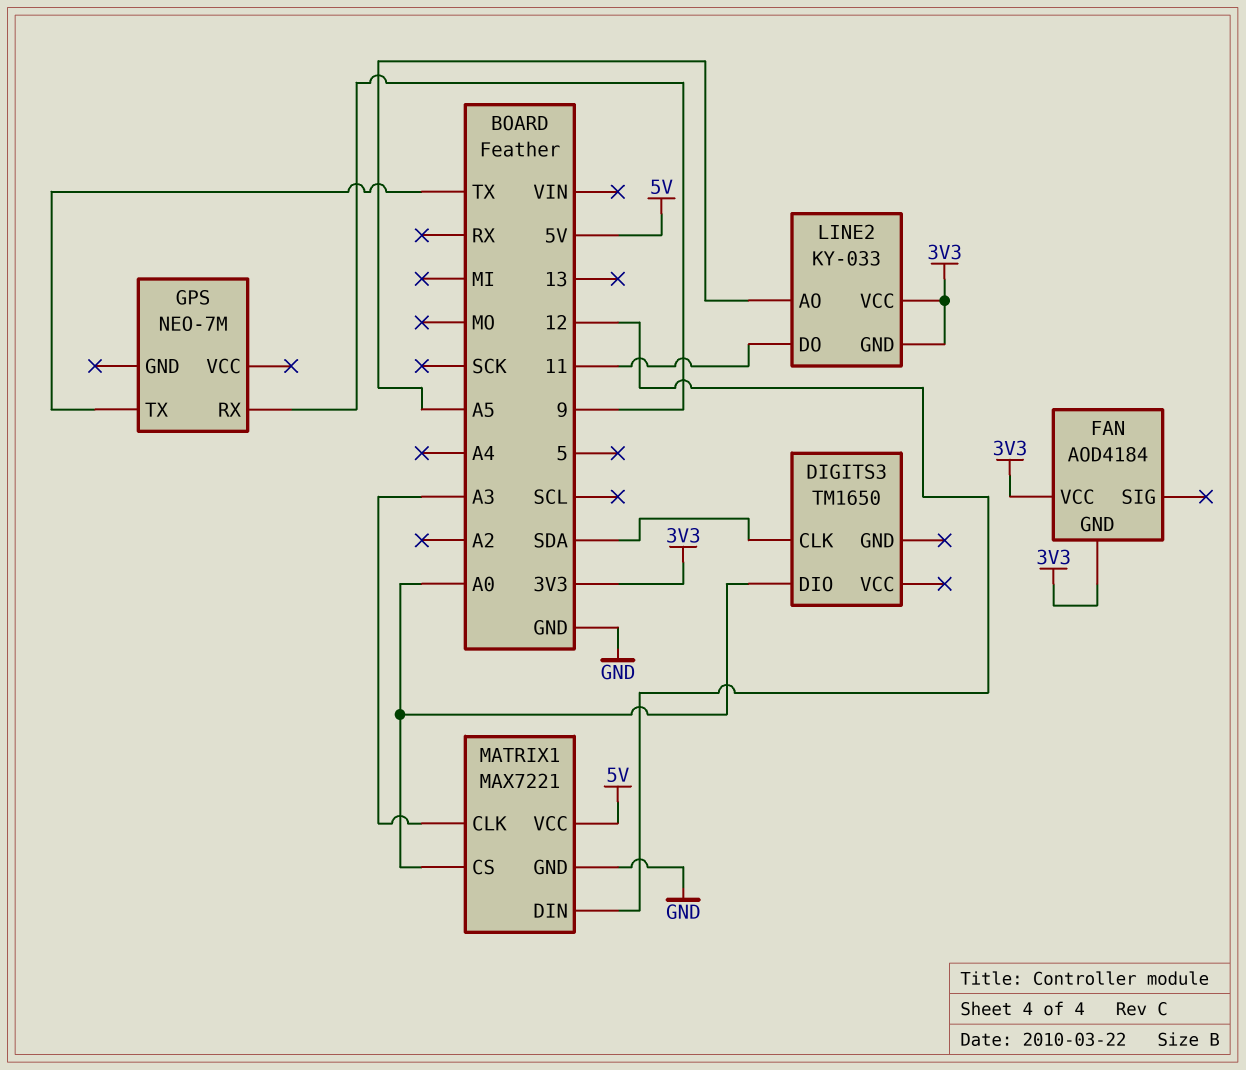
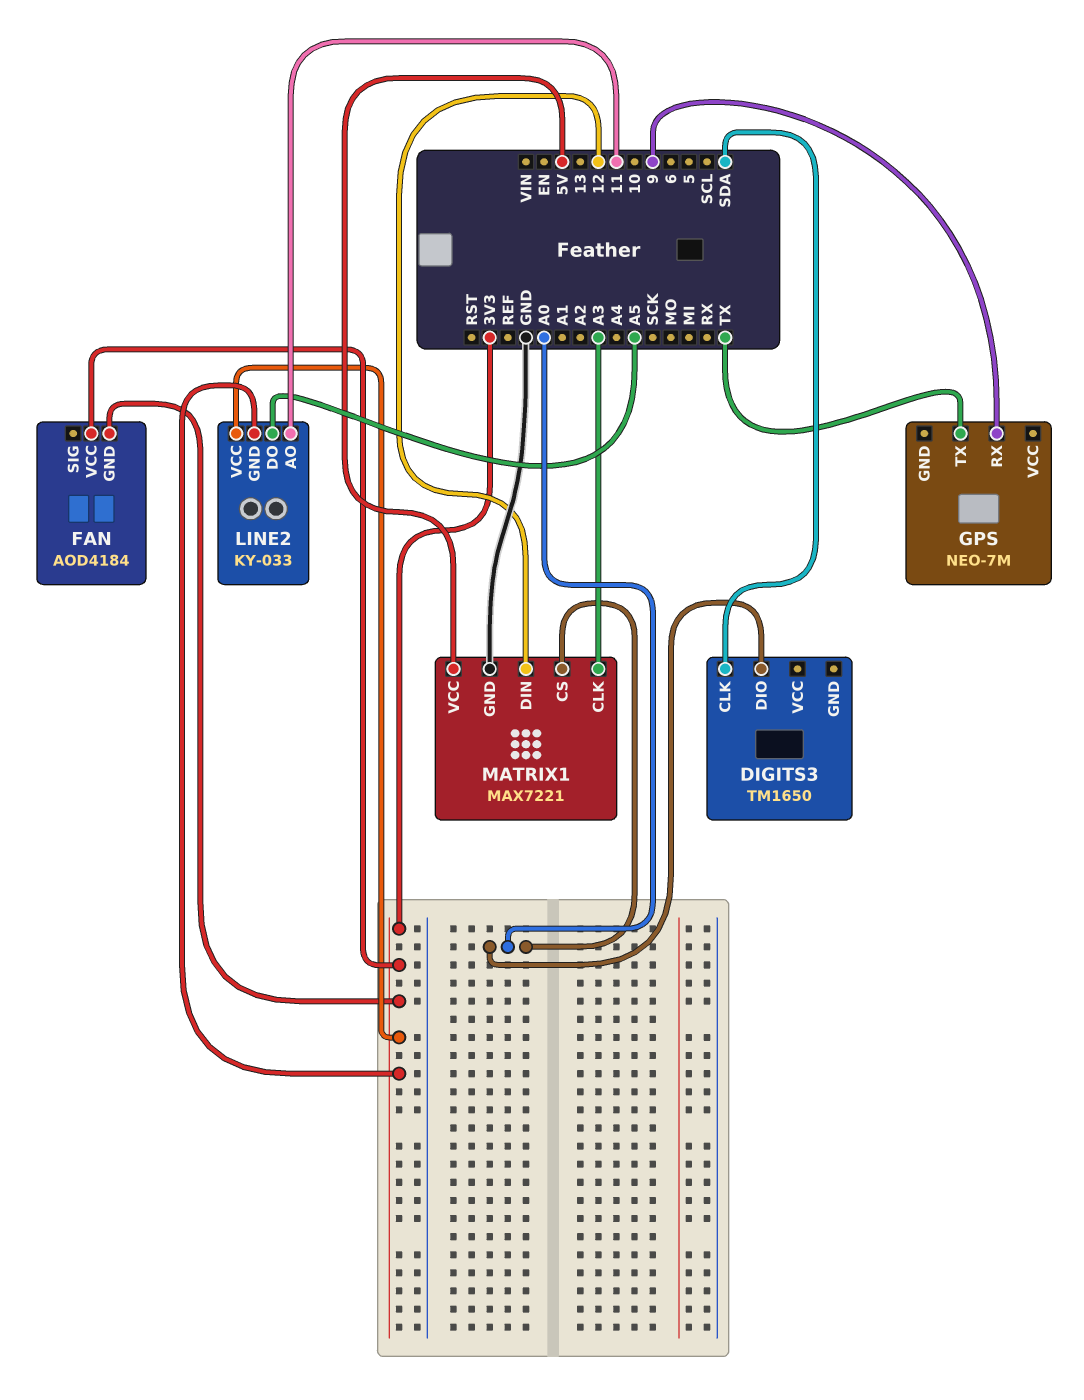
LINE2 pin AO: A5 -> 11
LINE2 pin DO: 11 -> A5

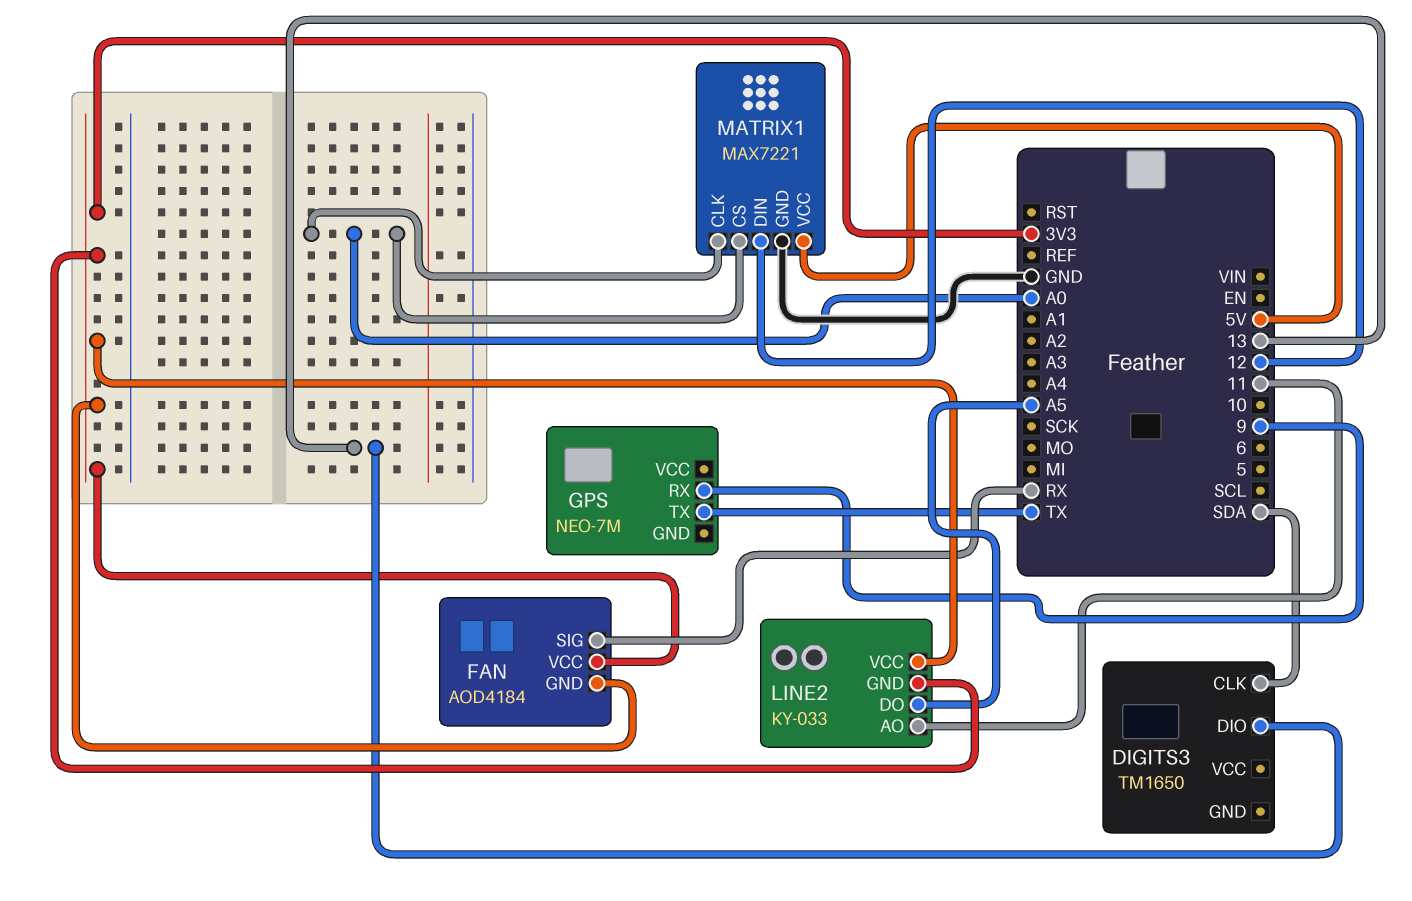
DIGITS3 pin DIO: A0 -> 13
FAN pin SIG: none -> RX
MATRIX1 pin CLK: A3 -> A0

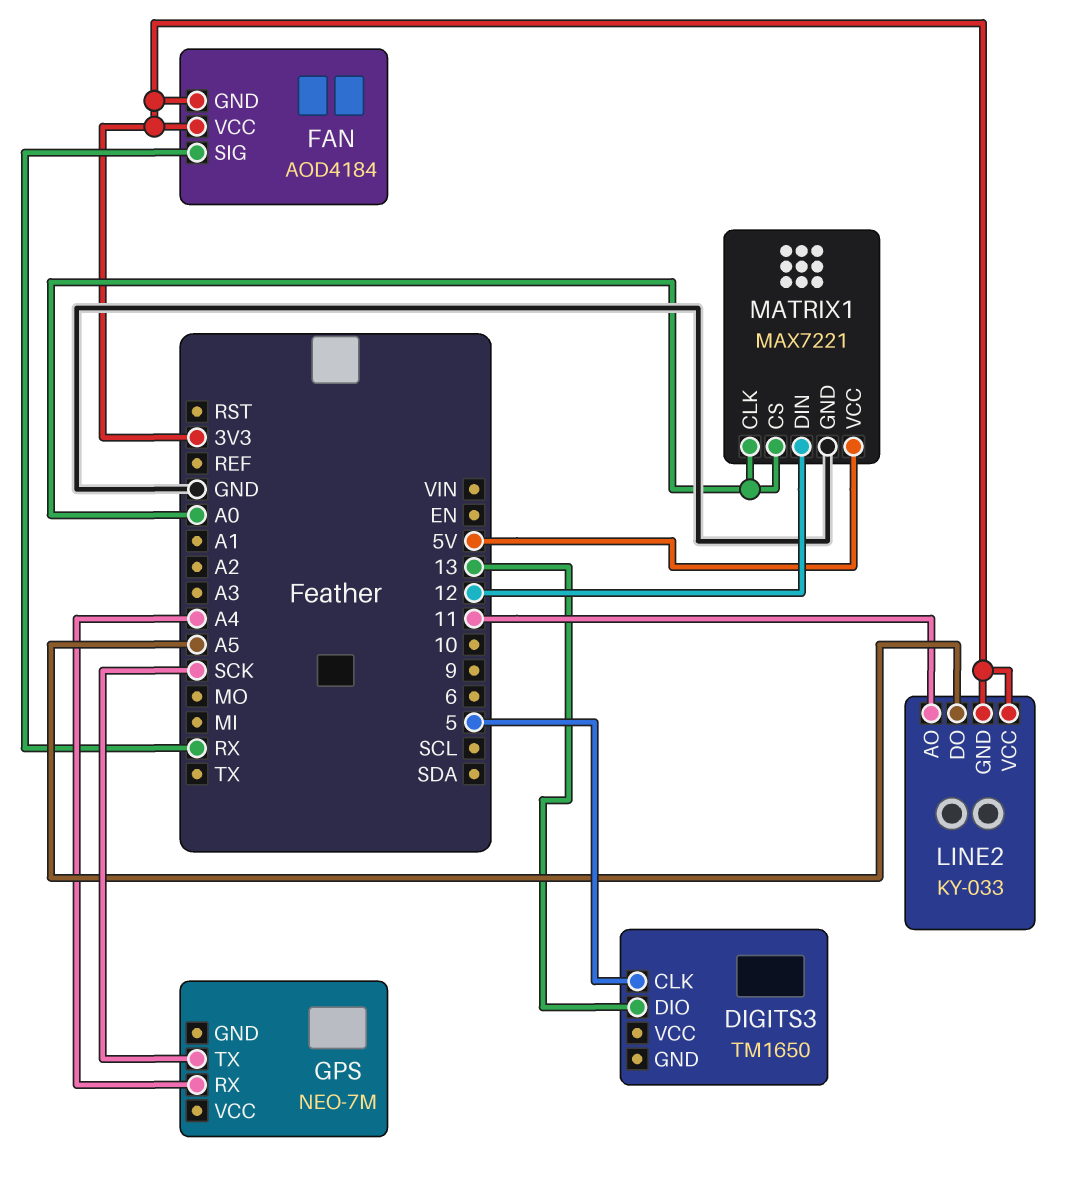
DIGITS3 pin CLK: SDA -> 5
GPS pin RX: 9 -> A4
GPS pin TX: TX -> SCK

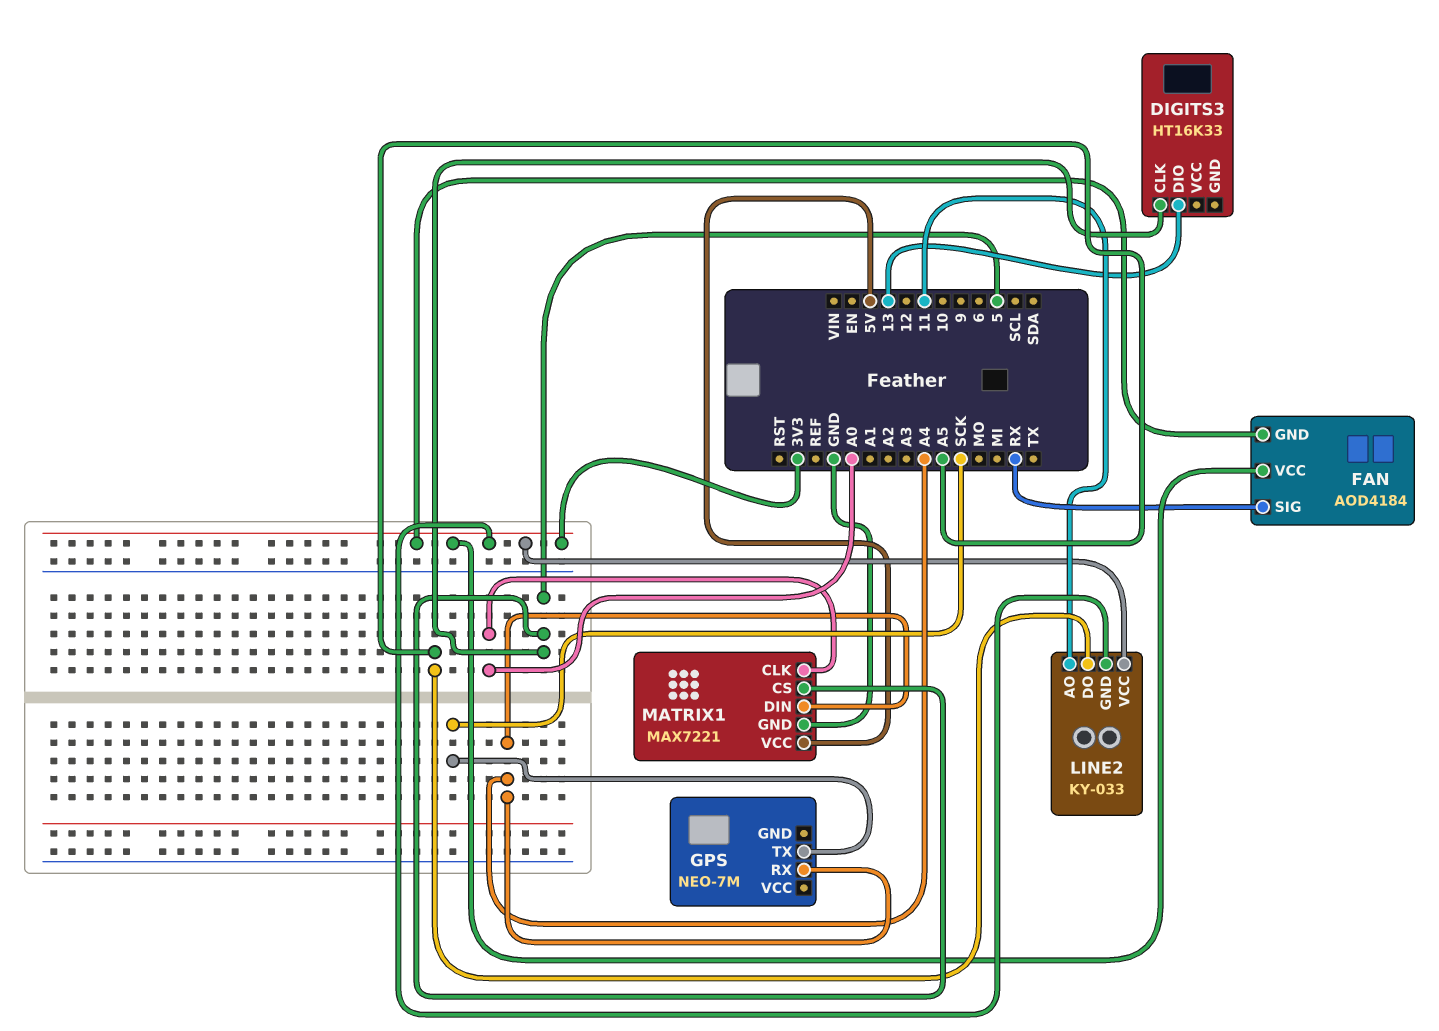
DIGITS3: TM1650 -> HT16K33
MATRIX1 pin CS: A0 -> 5
MATRIX1 pin DIN: 12 -> A4

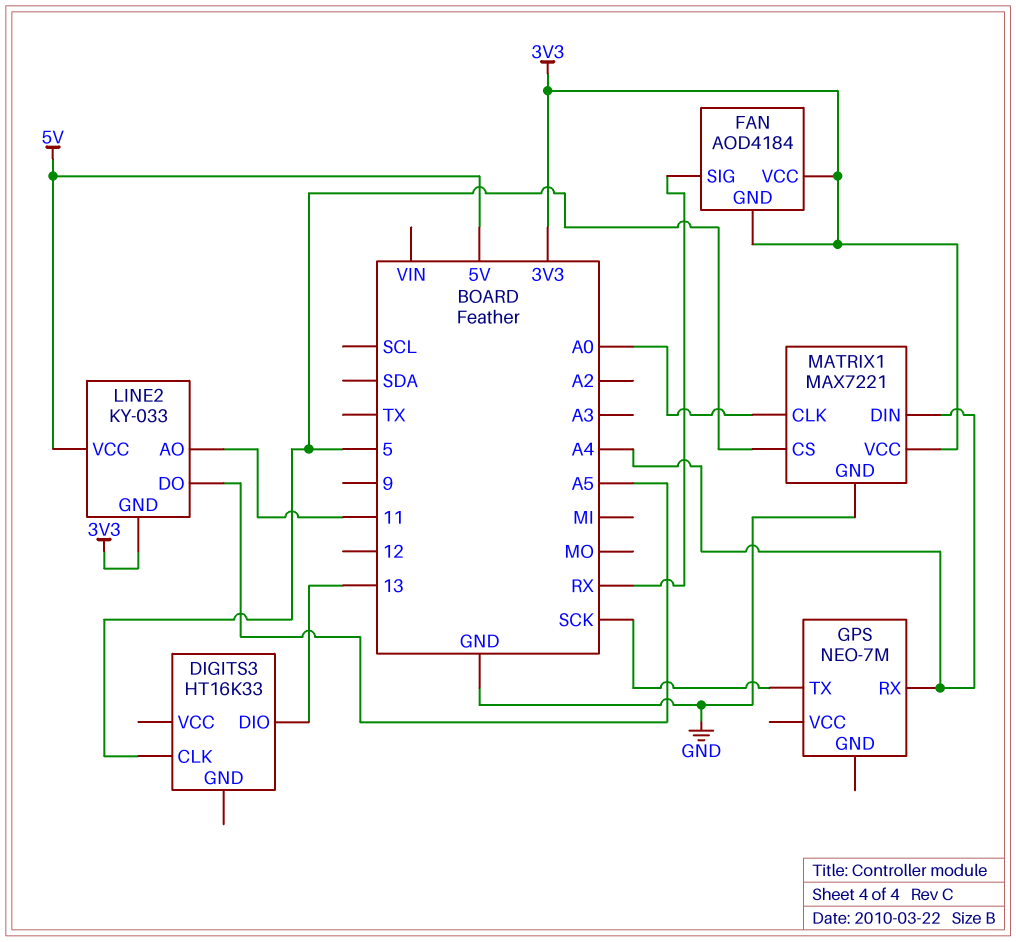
LINE2 pin VCC: 3V3 -> 5V
MATRIX1 pin VCC: 5V -> 3V3

